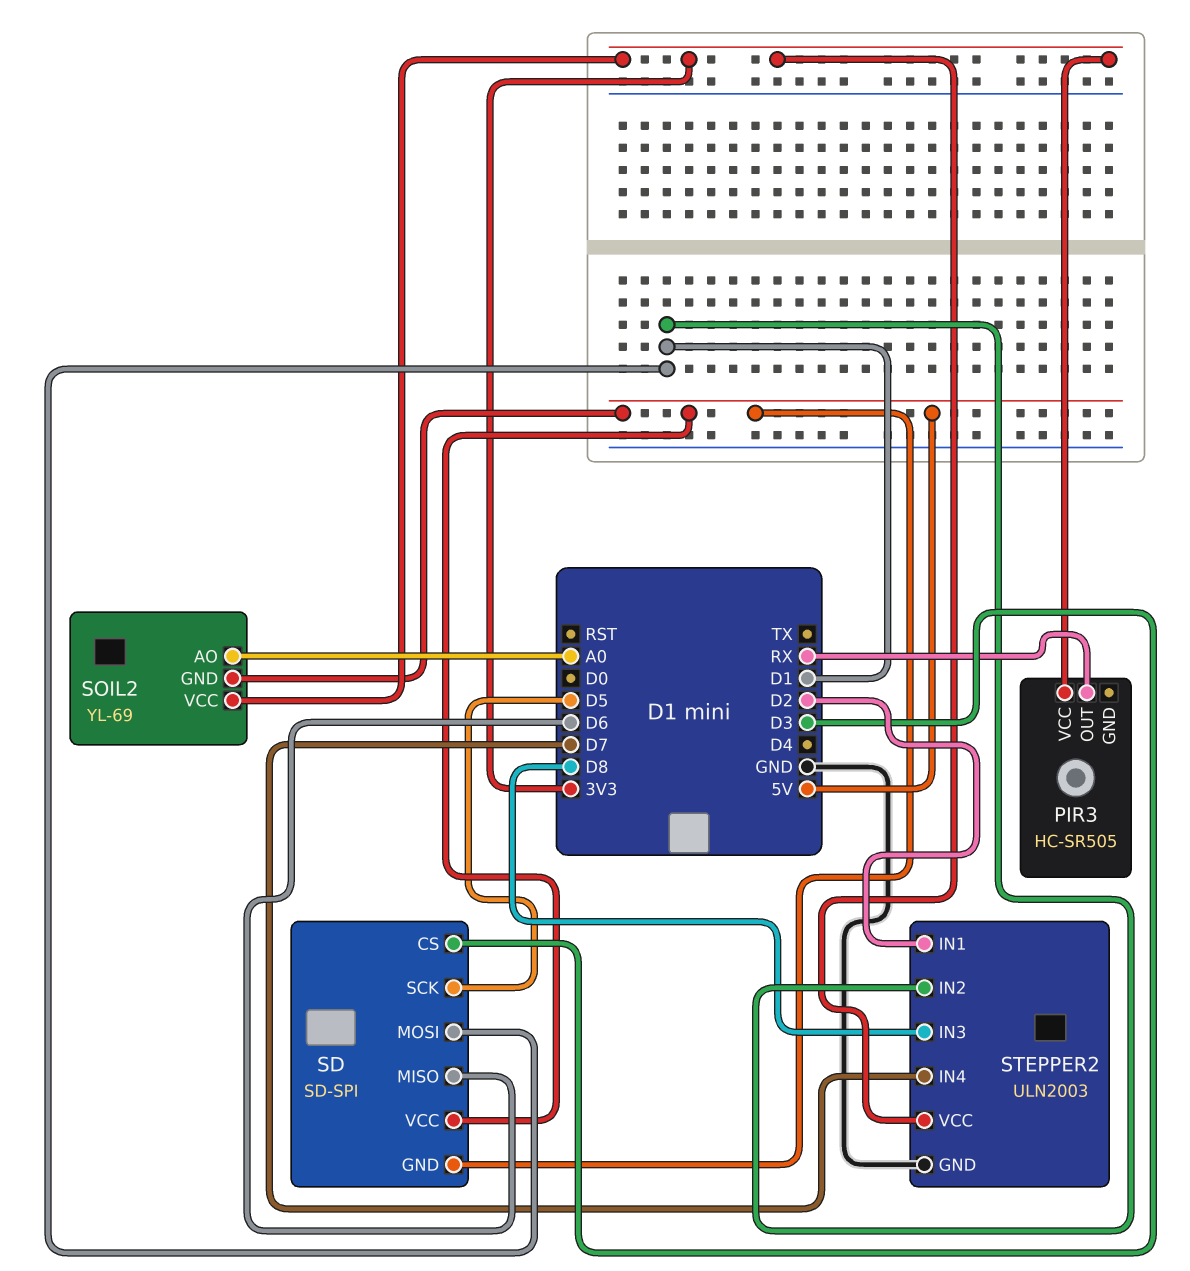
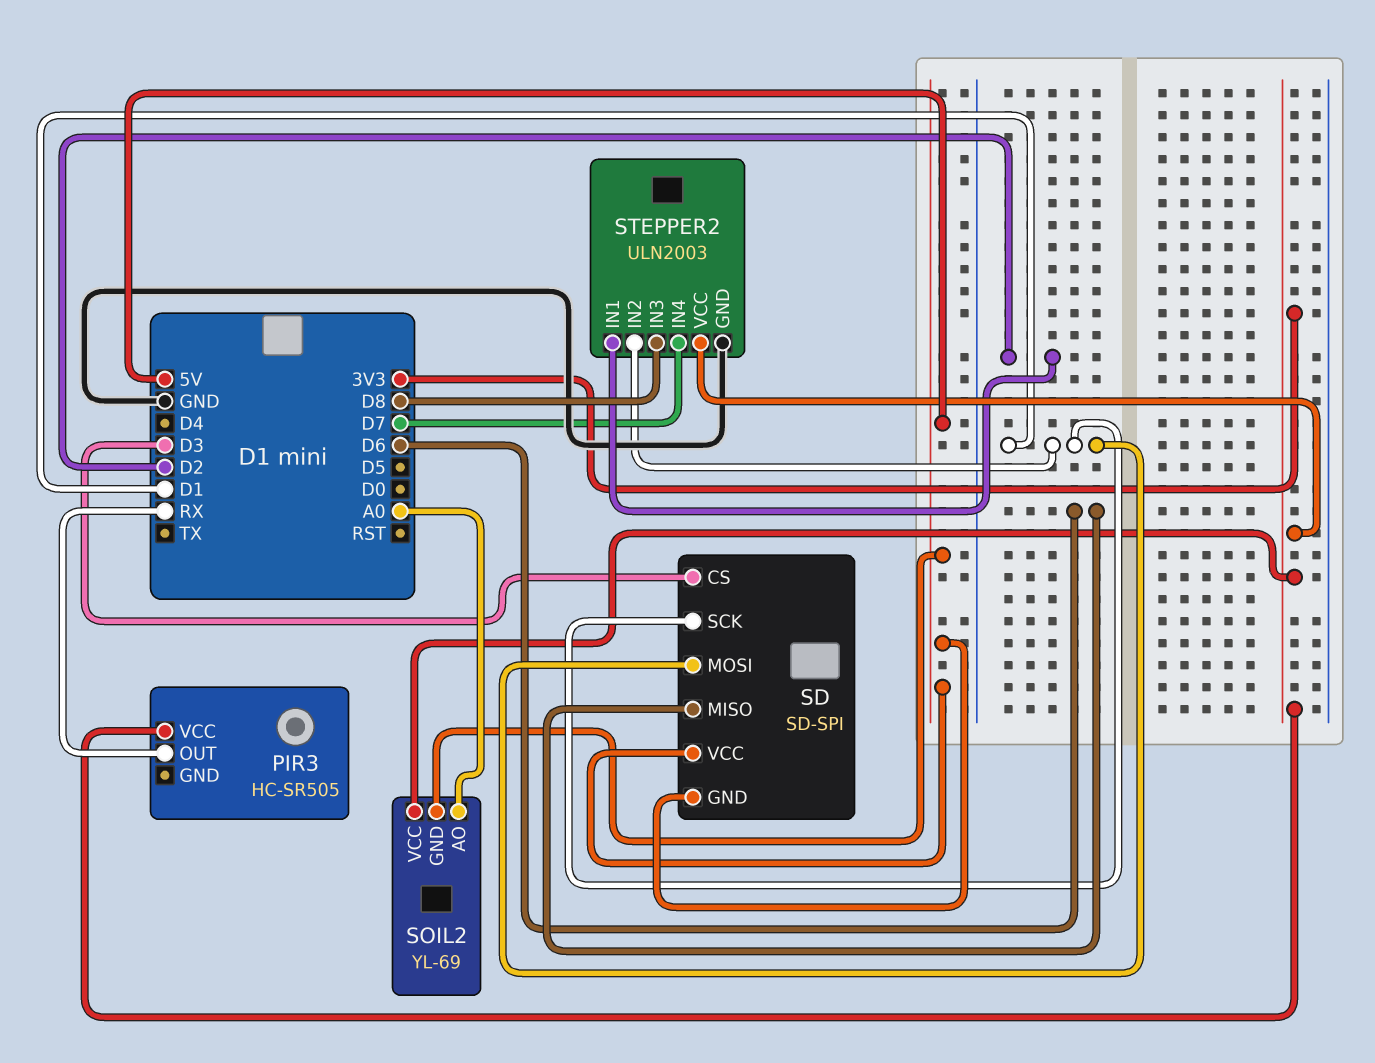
SD pin SCK: D5 -> D1

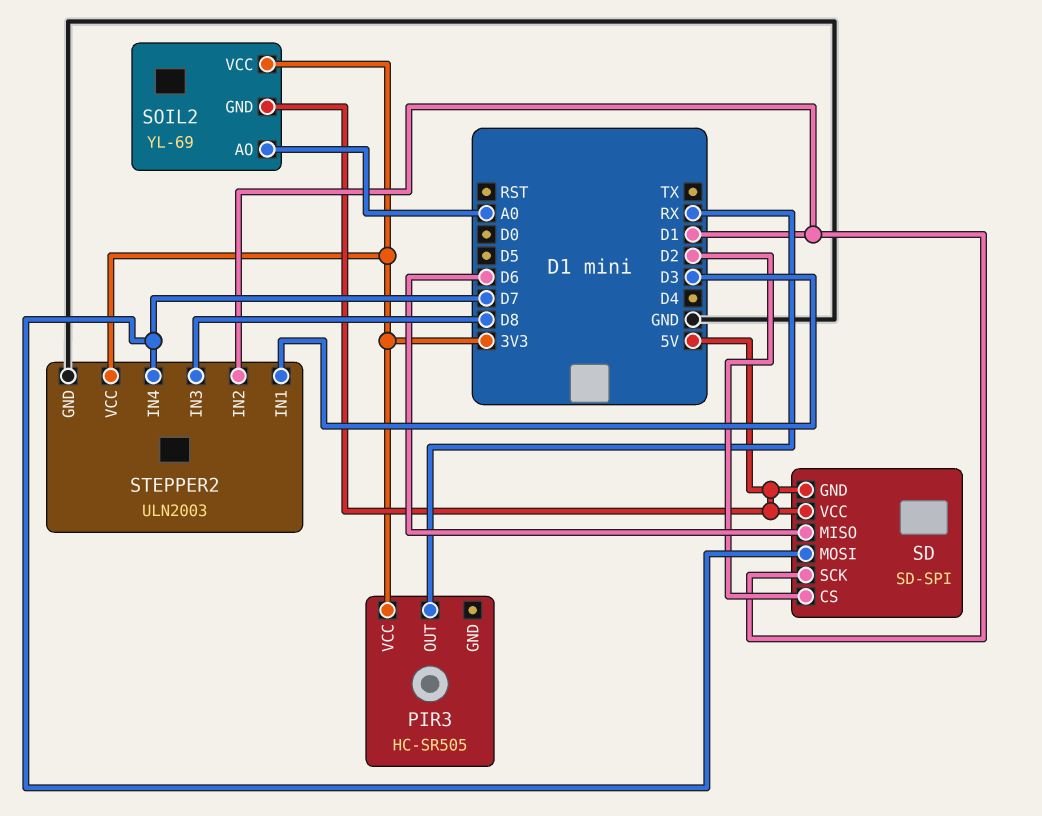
SD pin CS: D3 -> D2
SD pin MOSI: D1 -> D7
STEPPER2 pin IN1: D2 -> D3

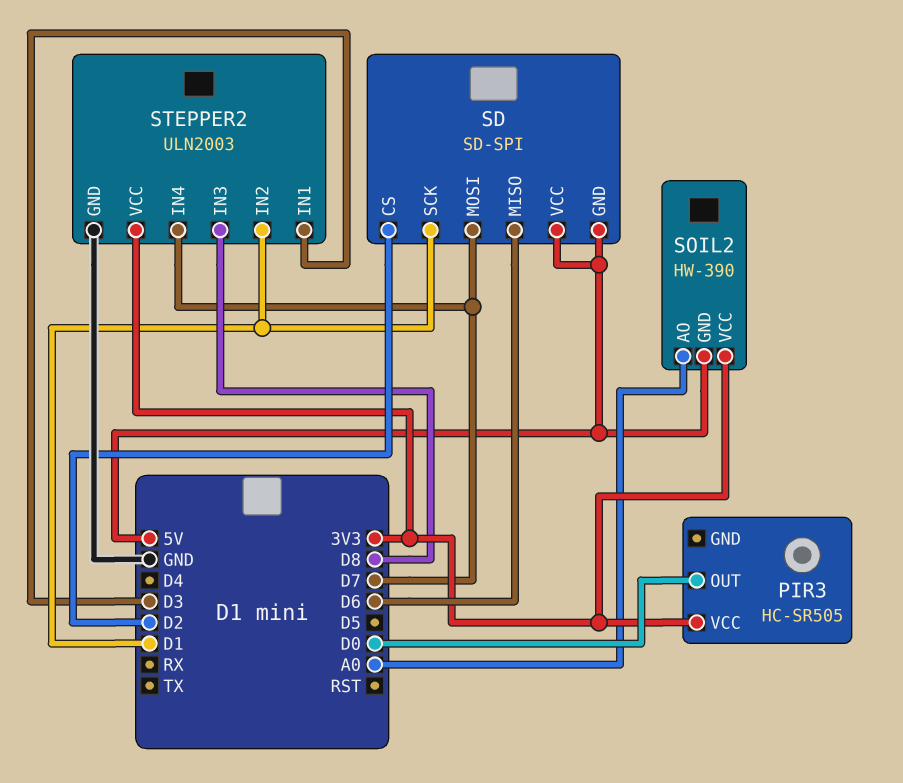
PIR3 pin OUT: RX -> D0
SOIL2: YL-69 -> HW-390

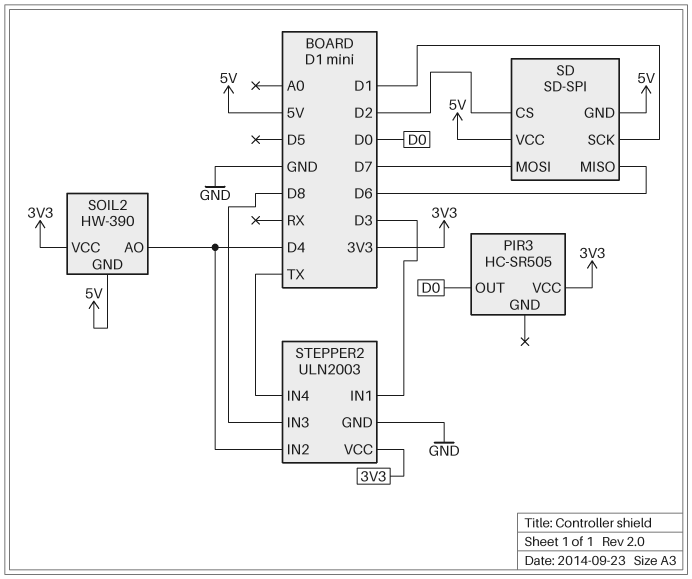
SOIL2 pin AO: A0 -> D4
STEPPER2 pin IN2: D1 -> D4
STEPPER2 pin IN4: D7 -> TX

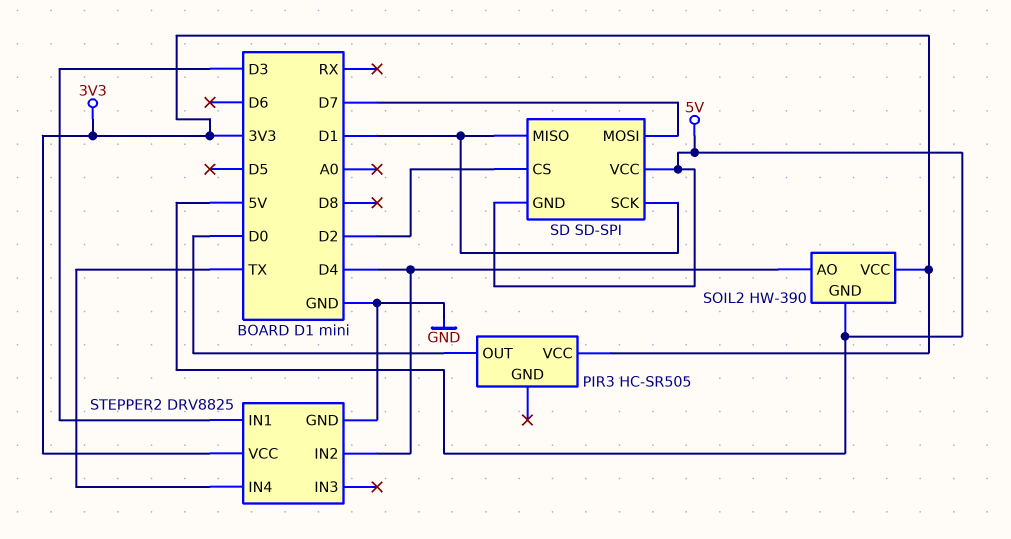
SD pin MISO: D6 -> D1
STEPPER2: ULN2003 -> DRV8825
STEPPER2 pin IN3: D8 -> none

